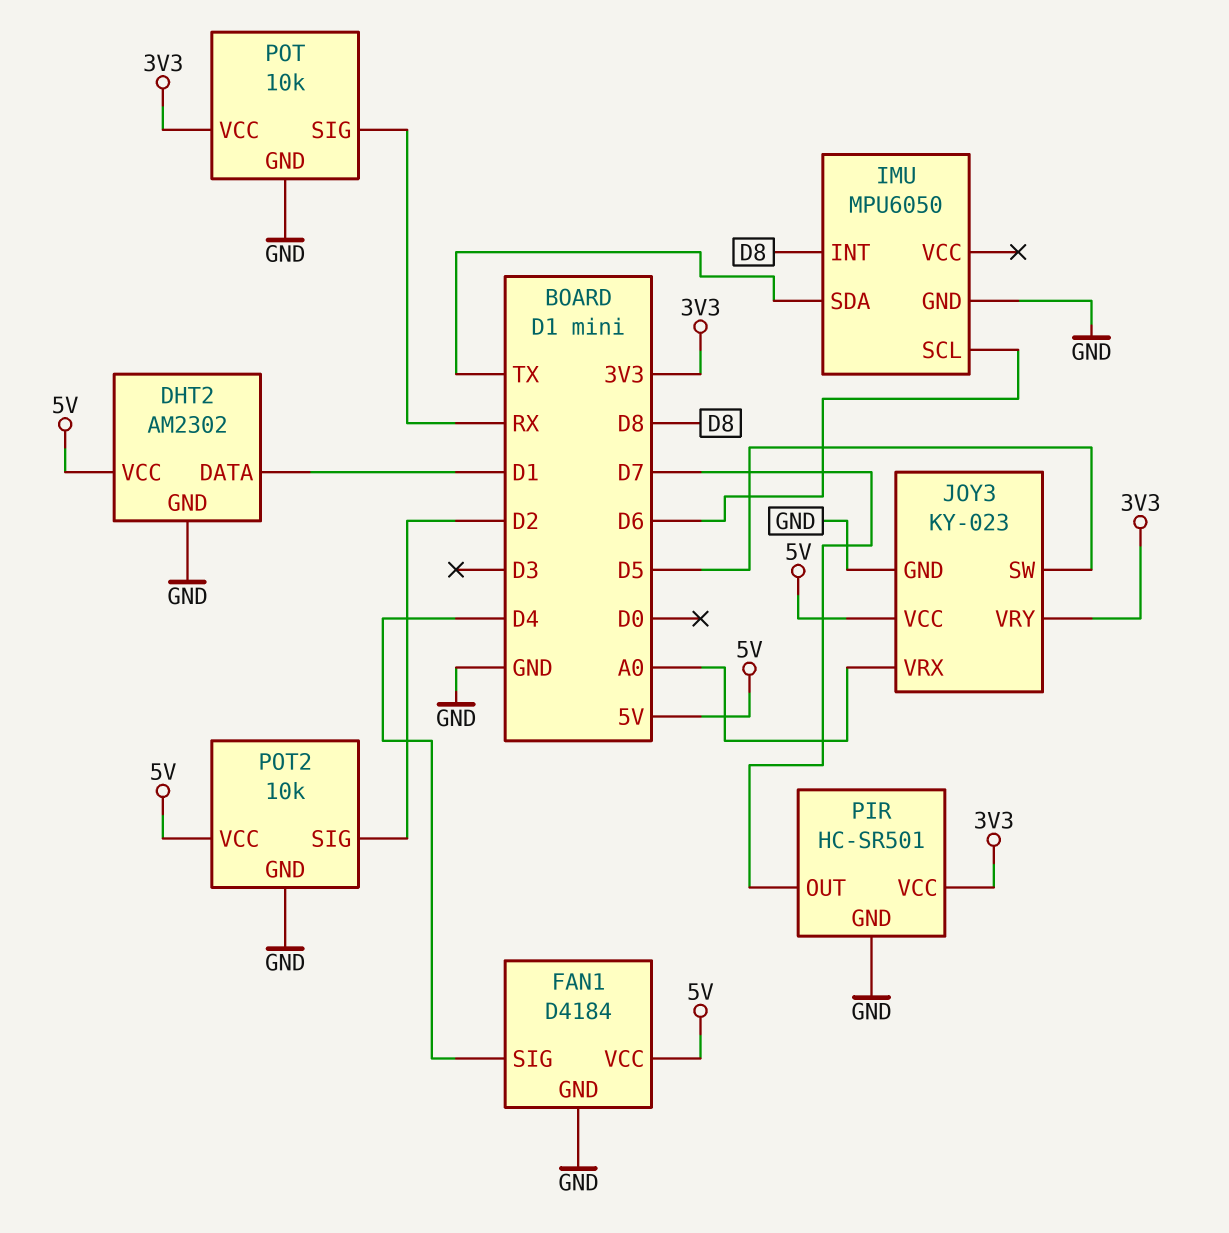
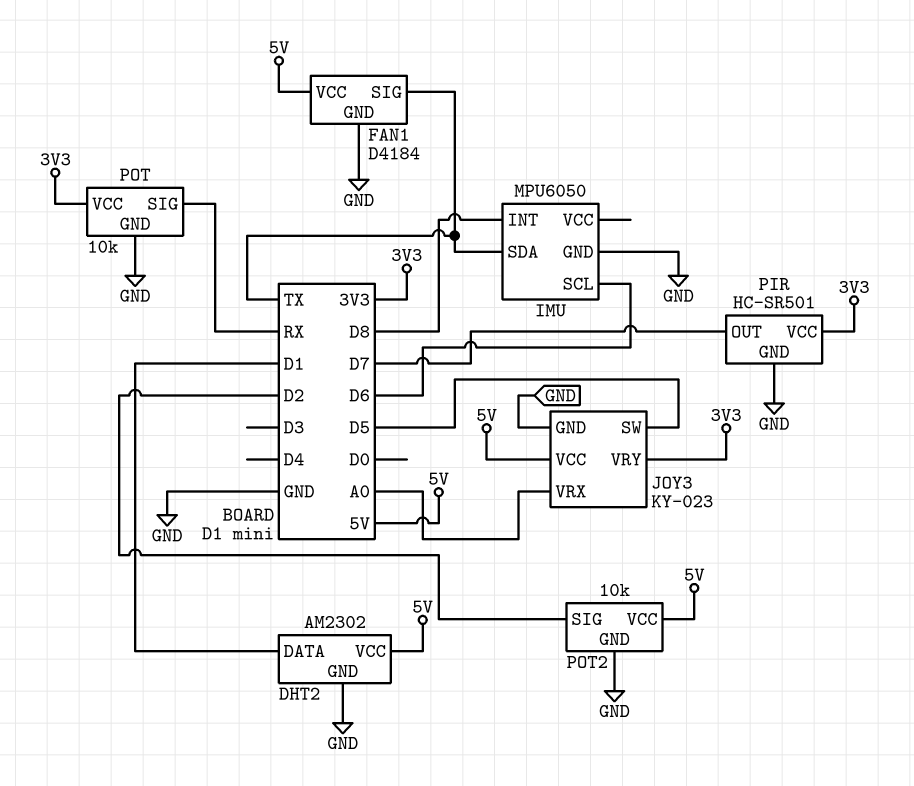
FAN1 pin SIG: D4 -> TX

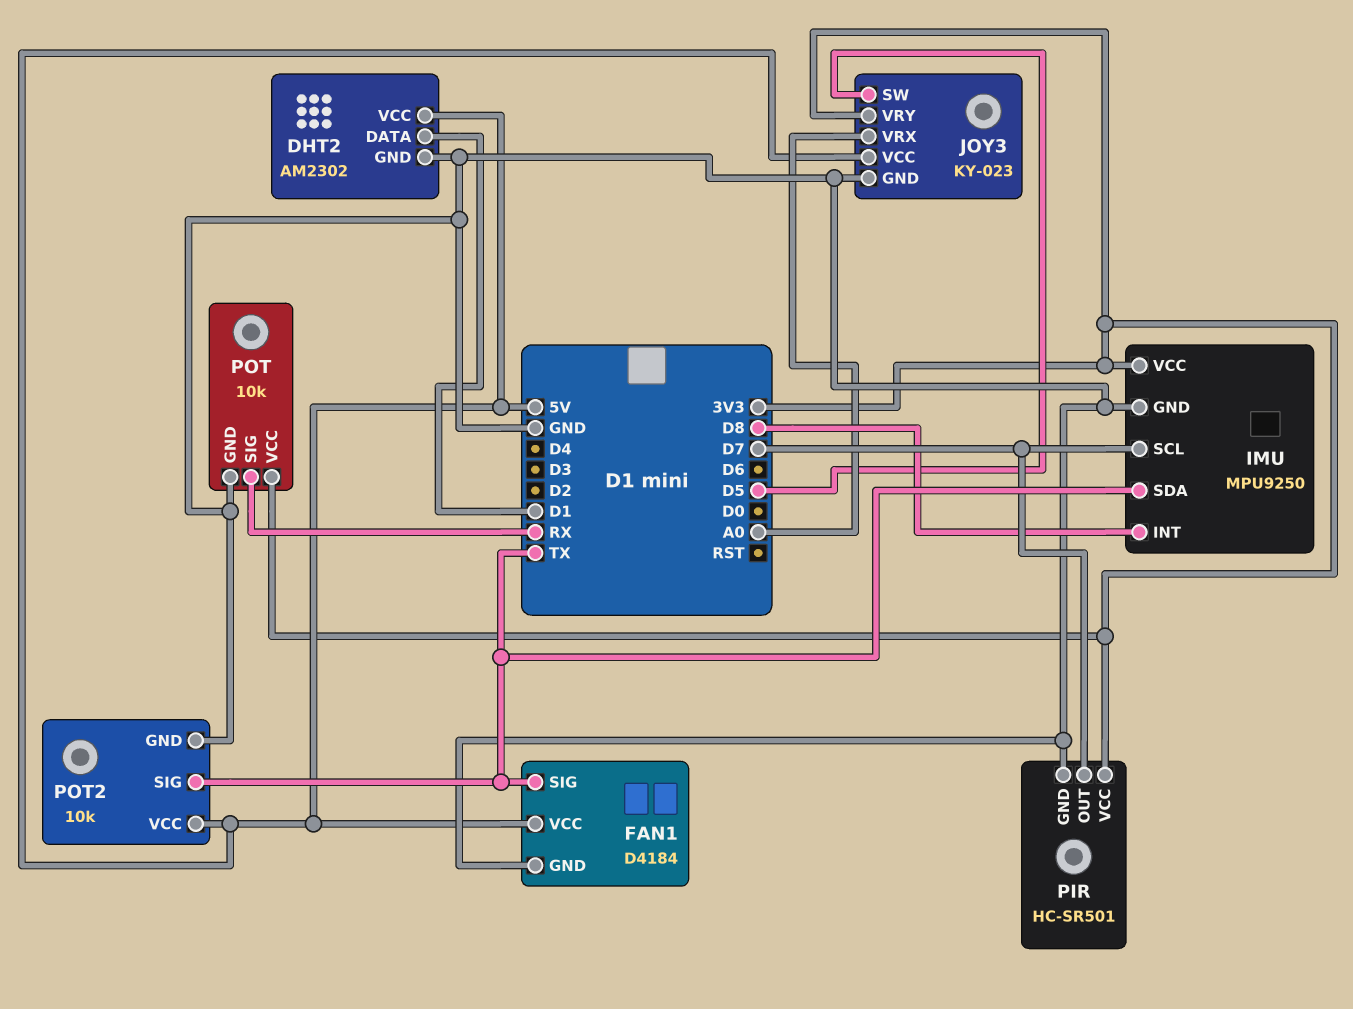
IMU: MPU6050 -> MPU9250
IMU pin SCL: D6 -> D7
IMU pin VCC: none -> 3V3
POT2 pin SIG: D2 -> TX

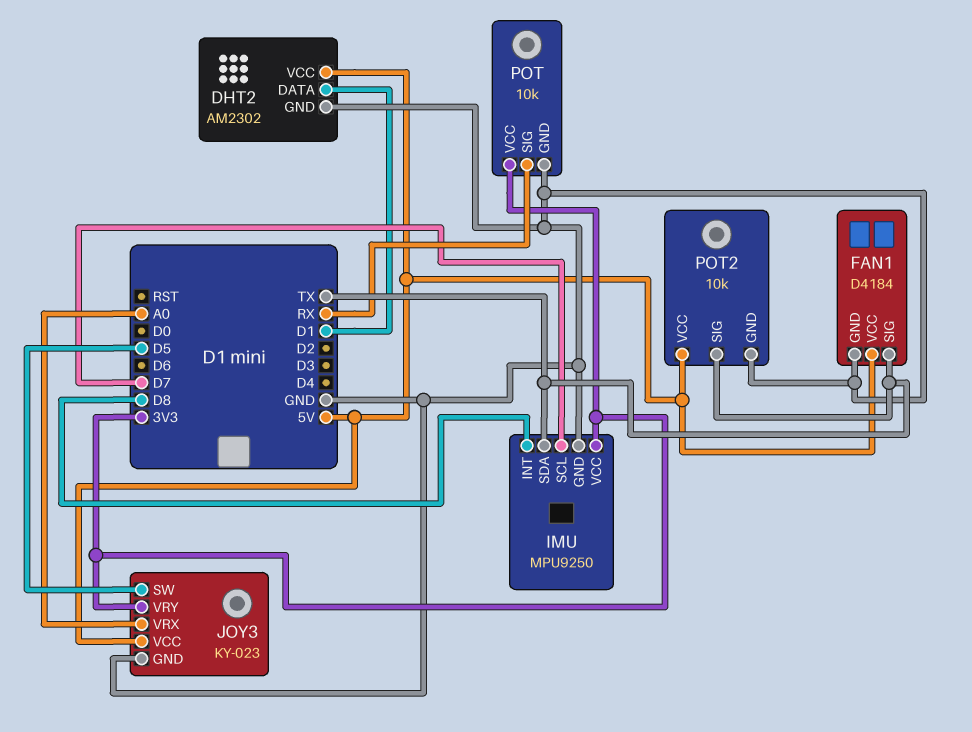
PIR: HC-SR501 -> none
PIR pin GND: GND -> none
PIR pin OUT: D7 -> none
PIR pin VCC: 3V3 -> none

